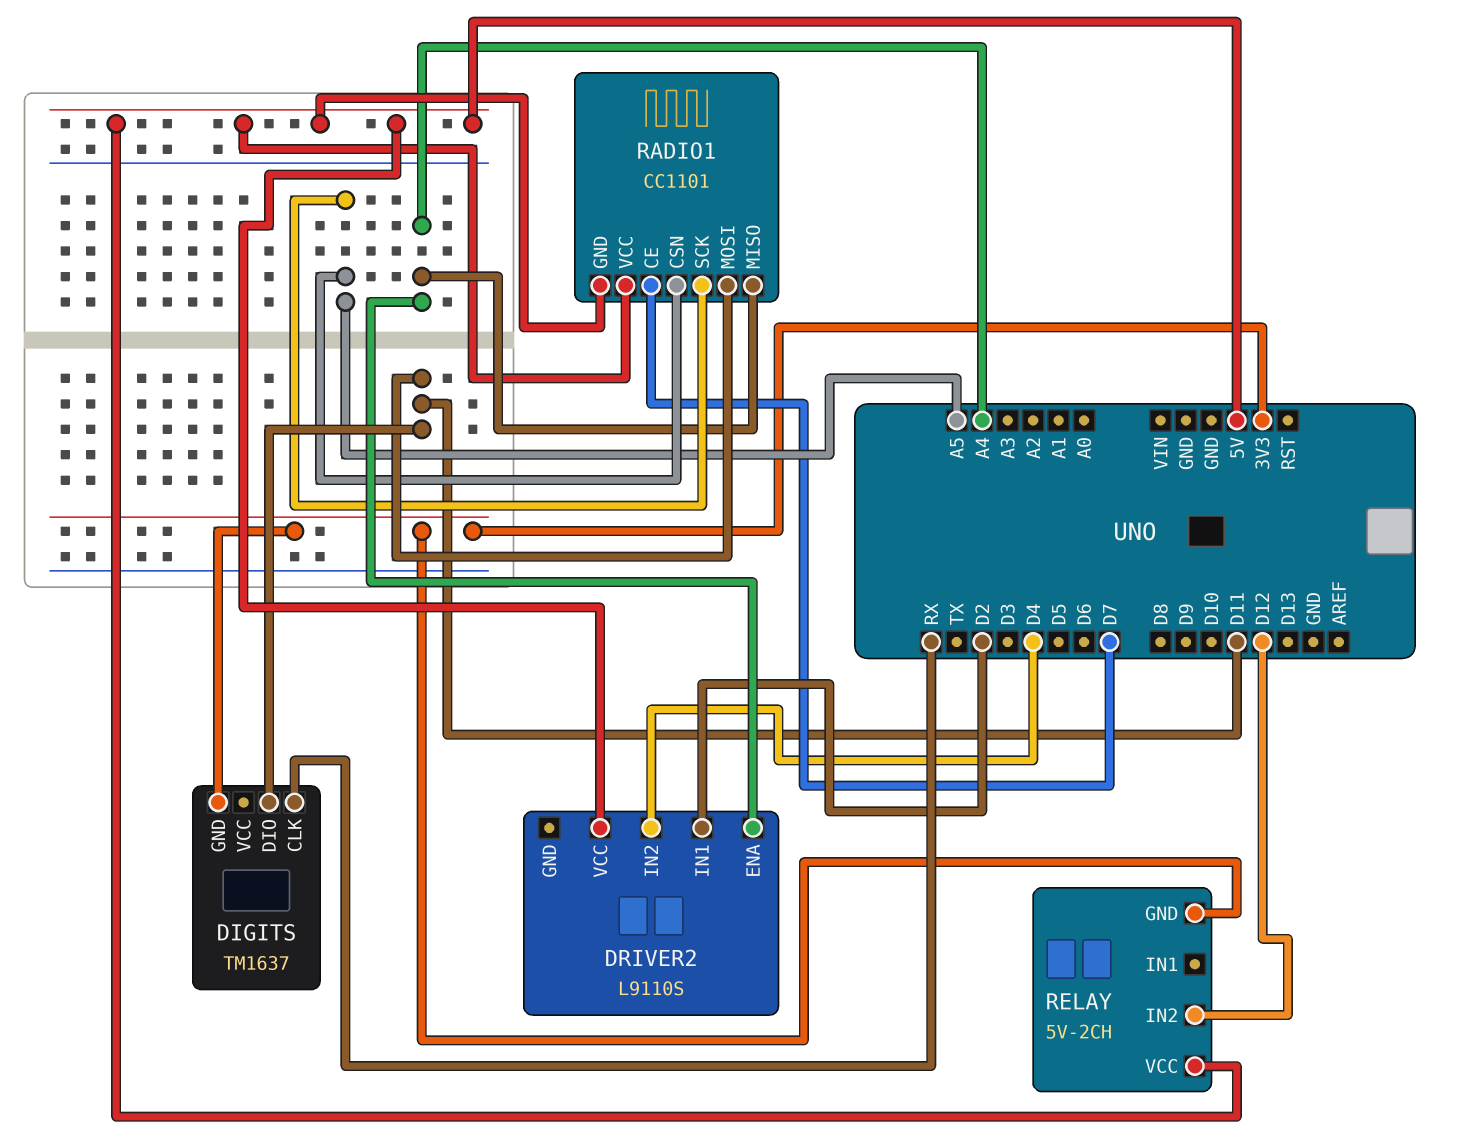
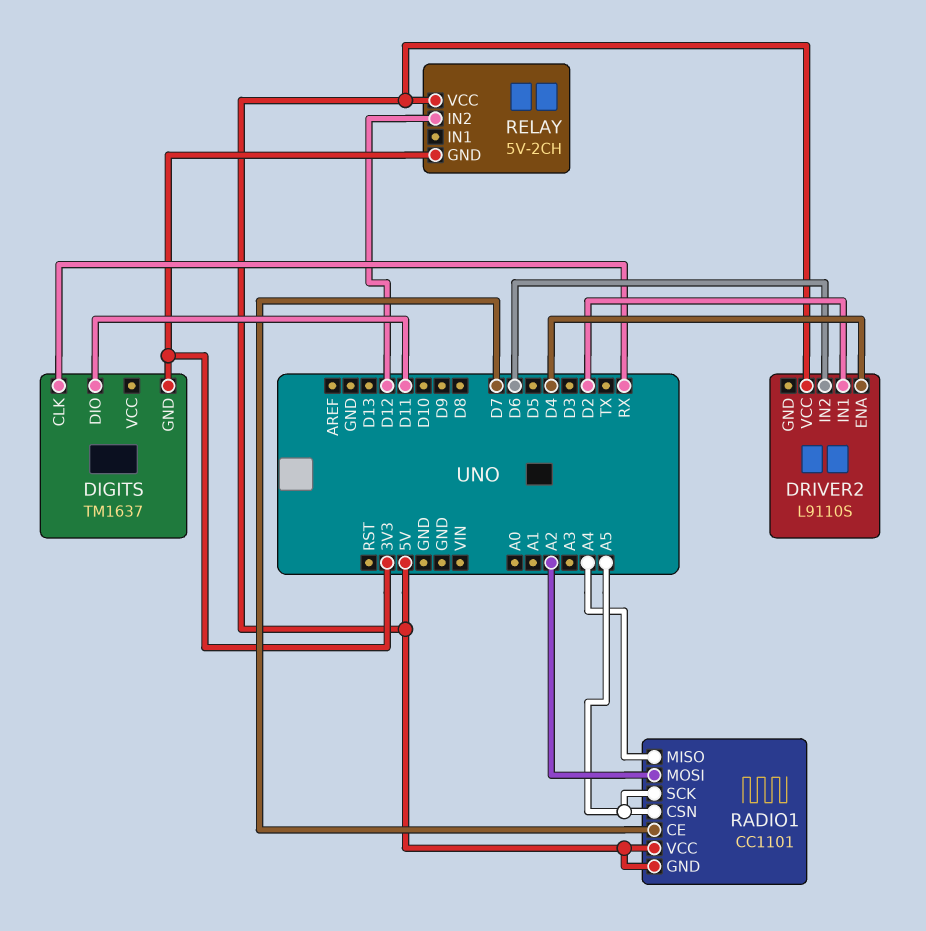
DRIVER2 pin ENA: A4 -> D4
DRIVER2 pin IN2: D4 -> D6
RADIO1 pin MOSI: D11 -> A2

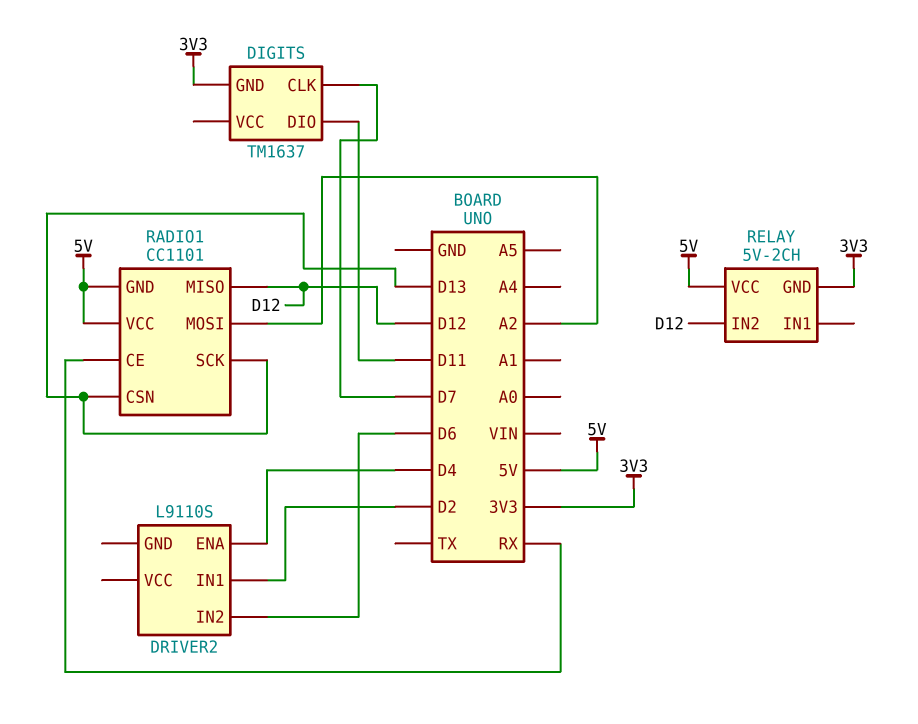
DIGITS pin CLK: RX -> D7
DRIVER2 pin VCC: 5V -> none
RADIO1 pin CE: D7 -> RX
RADIO1 pin CSN: A5 -> D13
RADIO1 pin MISO: A4 -> D12
RADIO1 pin SCK: A5 -> D13

